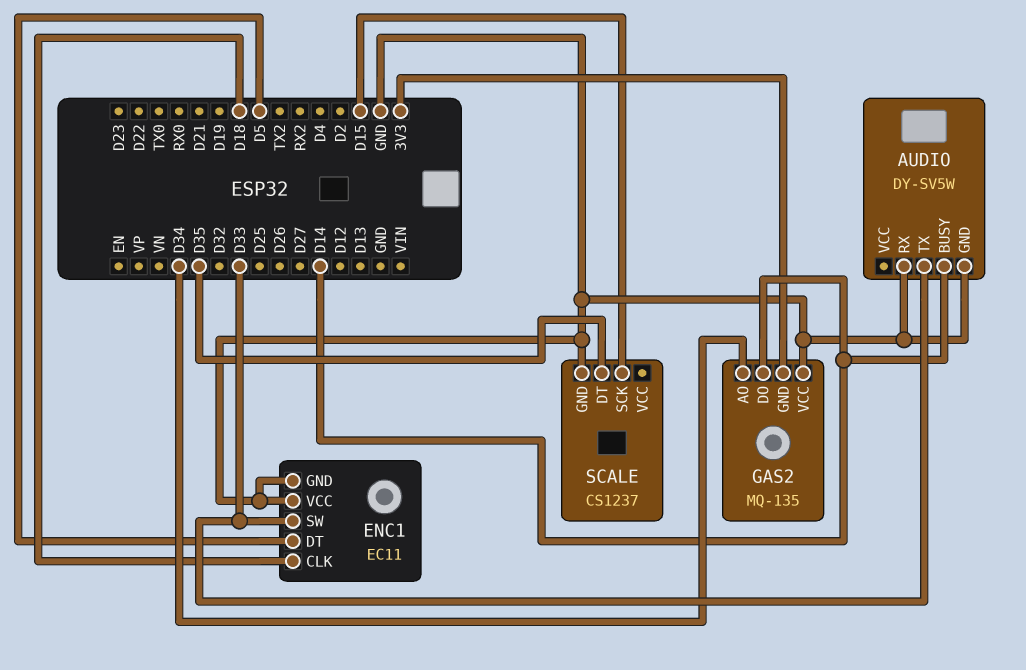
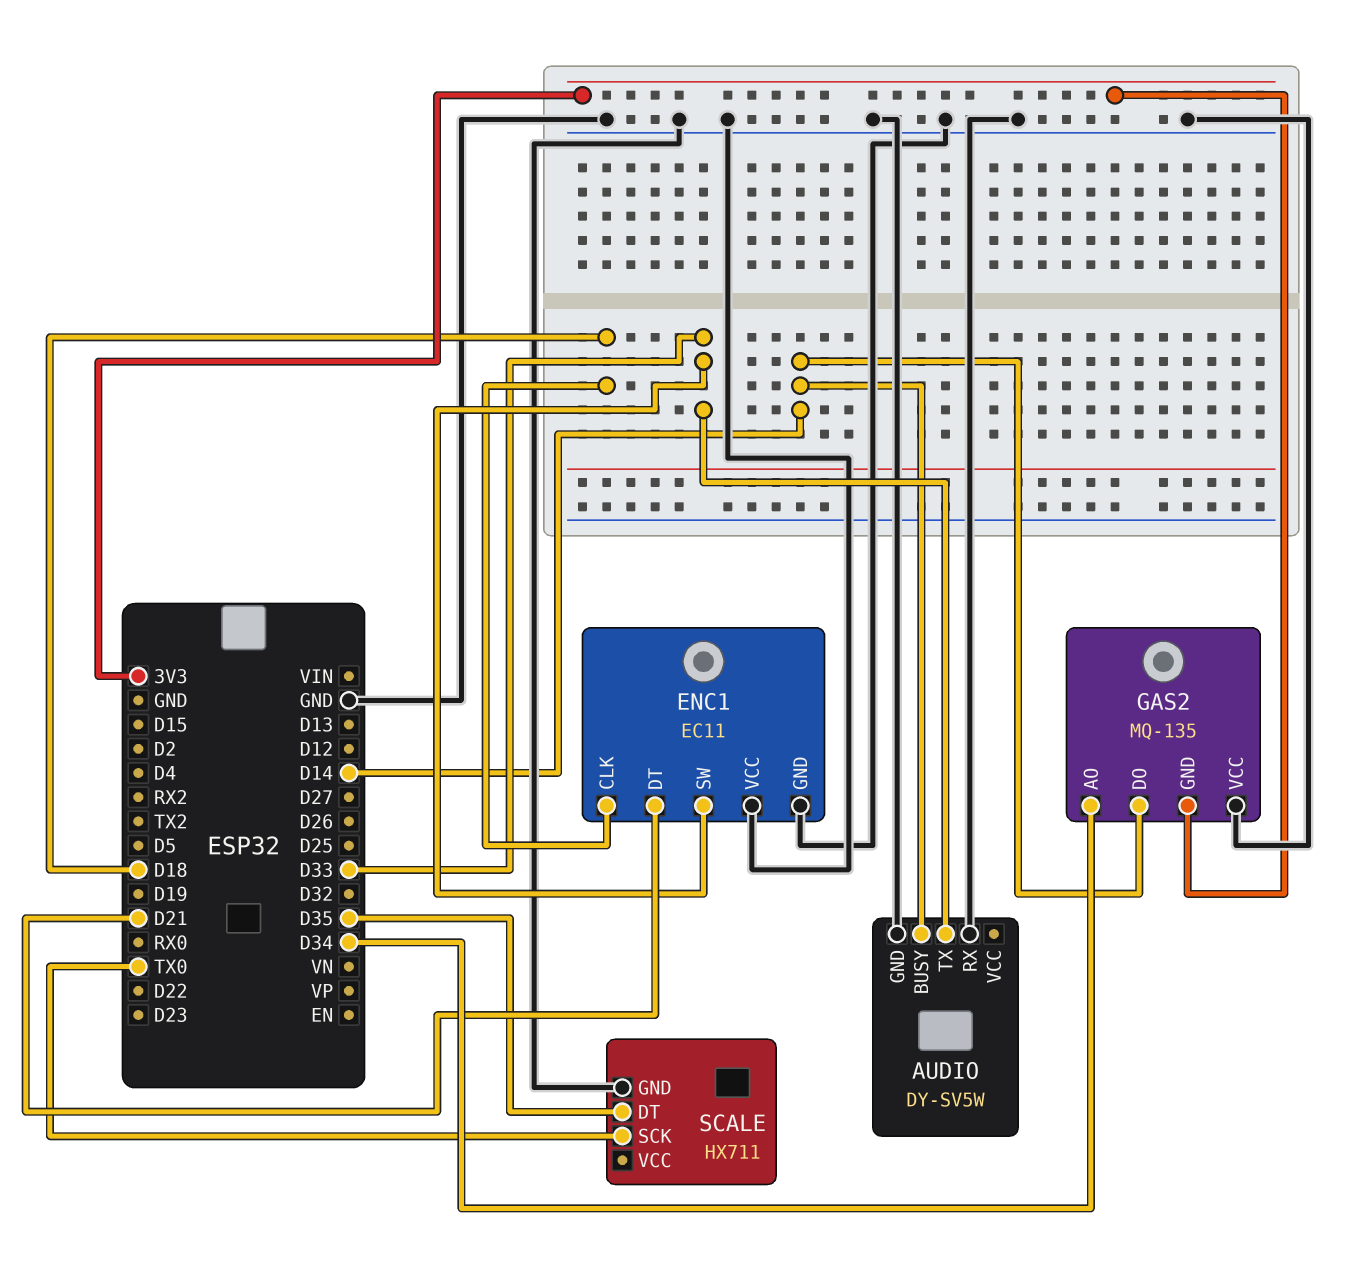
ENC1 pin DT: D5 -> D21
SCALE: CS1237 -> HX711
SCALE pin SCK: D15 -> TX0

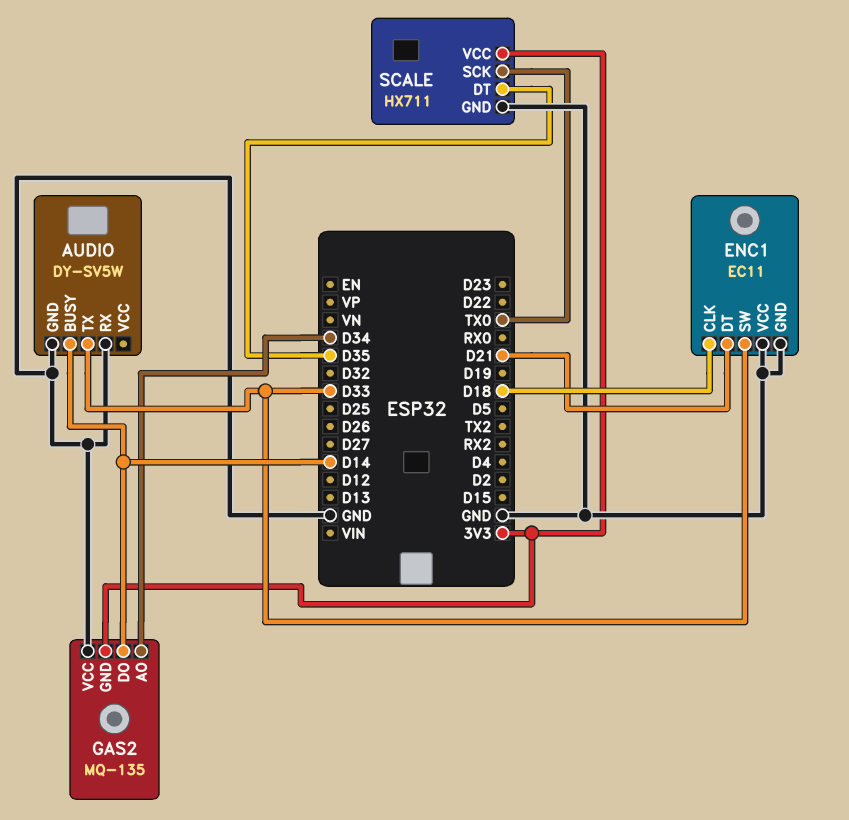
SCALE pin VCC: none -> 3V3

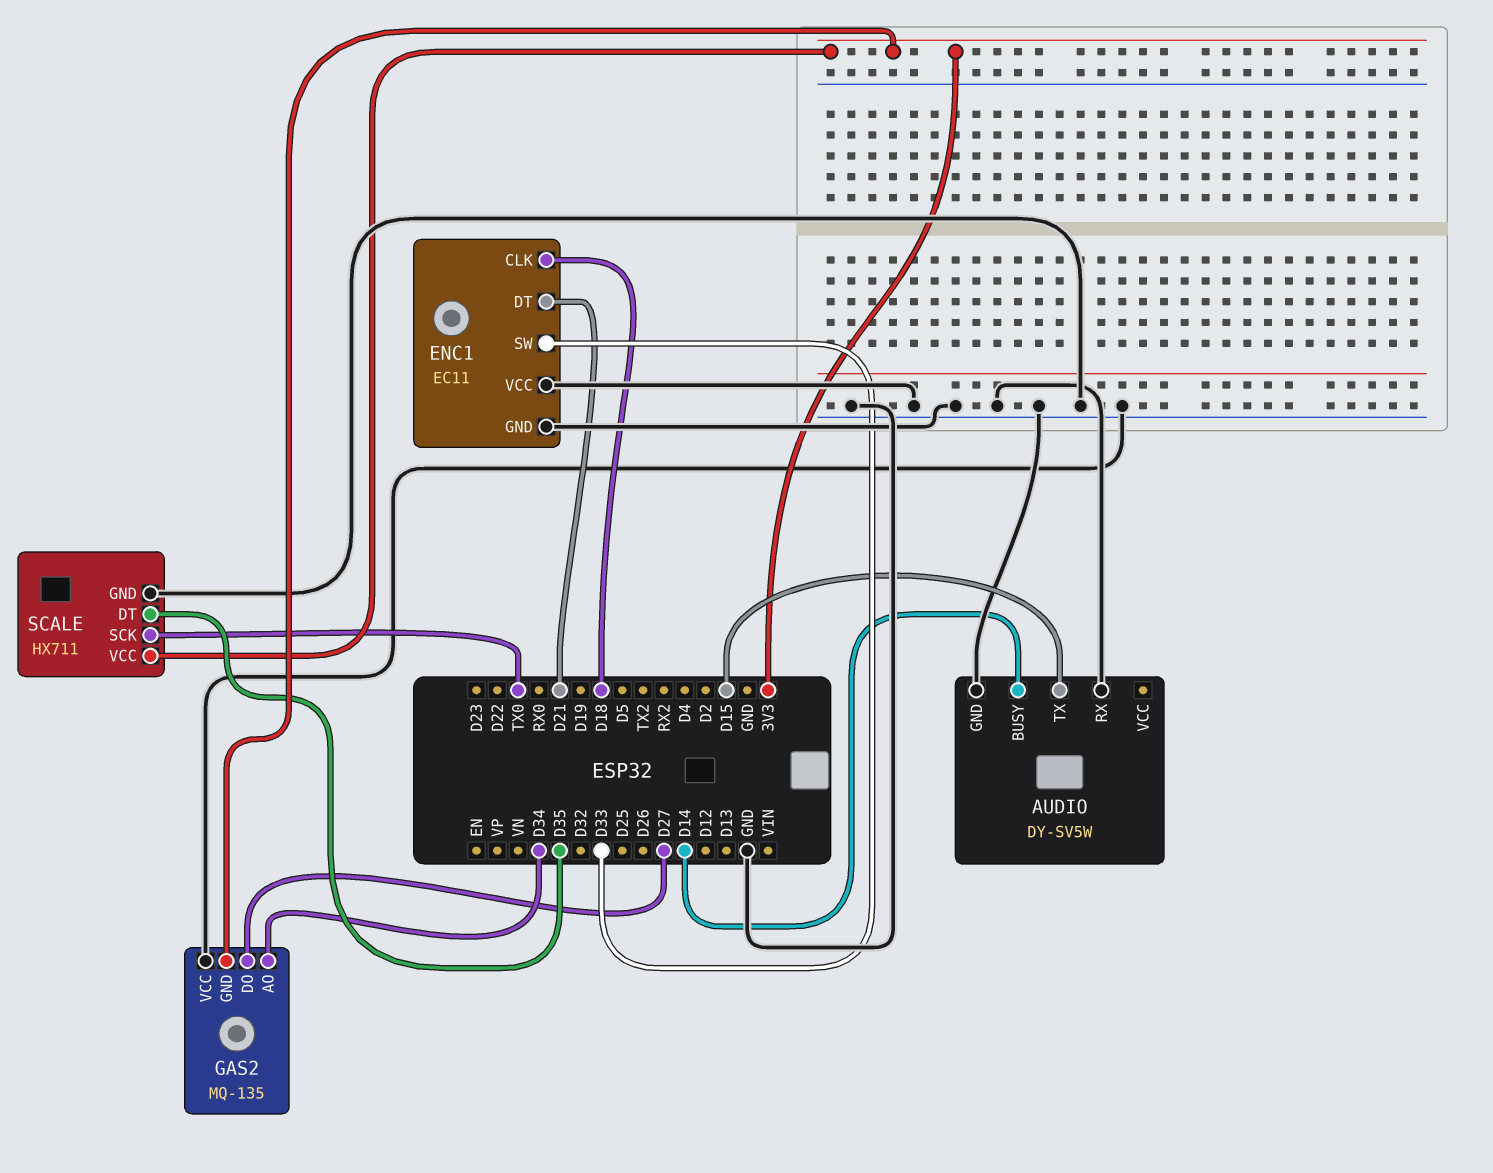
AUDIO pin TX: D33 -> D15
GAS2 pin DO: D14 -> D27

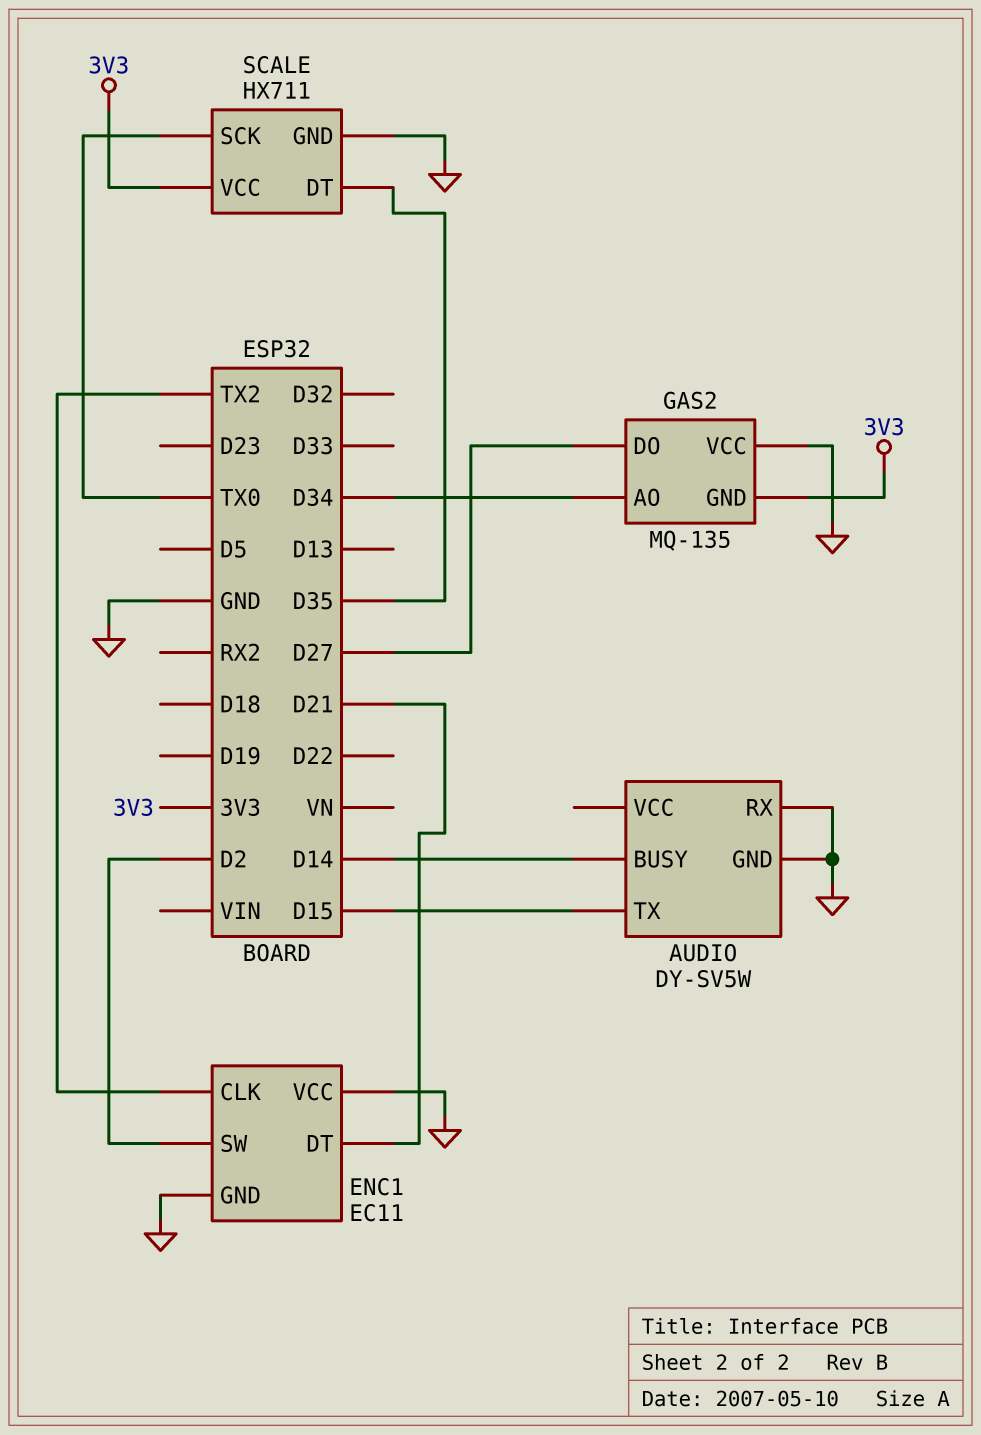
ENC1 pin CLK: D18 -> TX2
ENC1 pin SW: D33 -> D2

